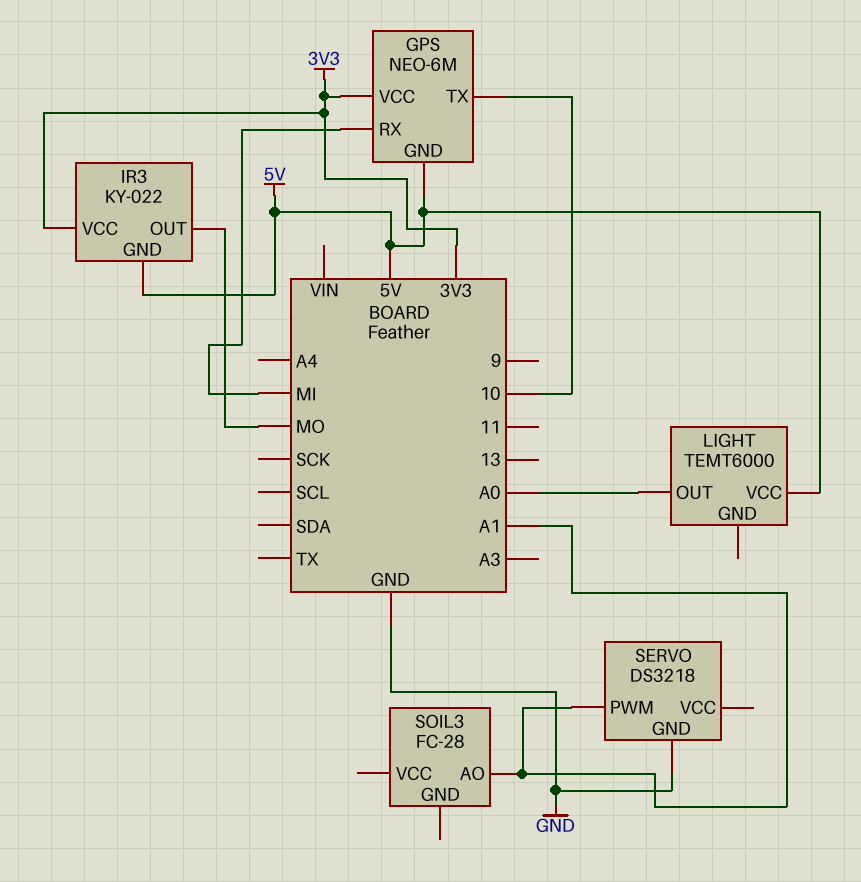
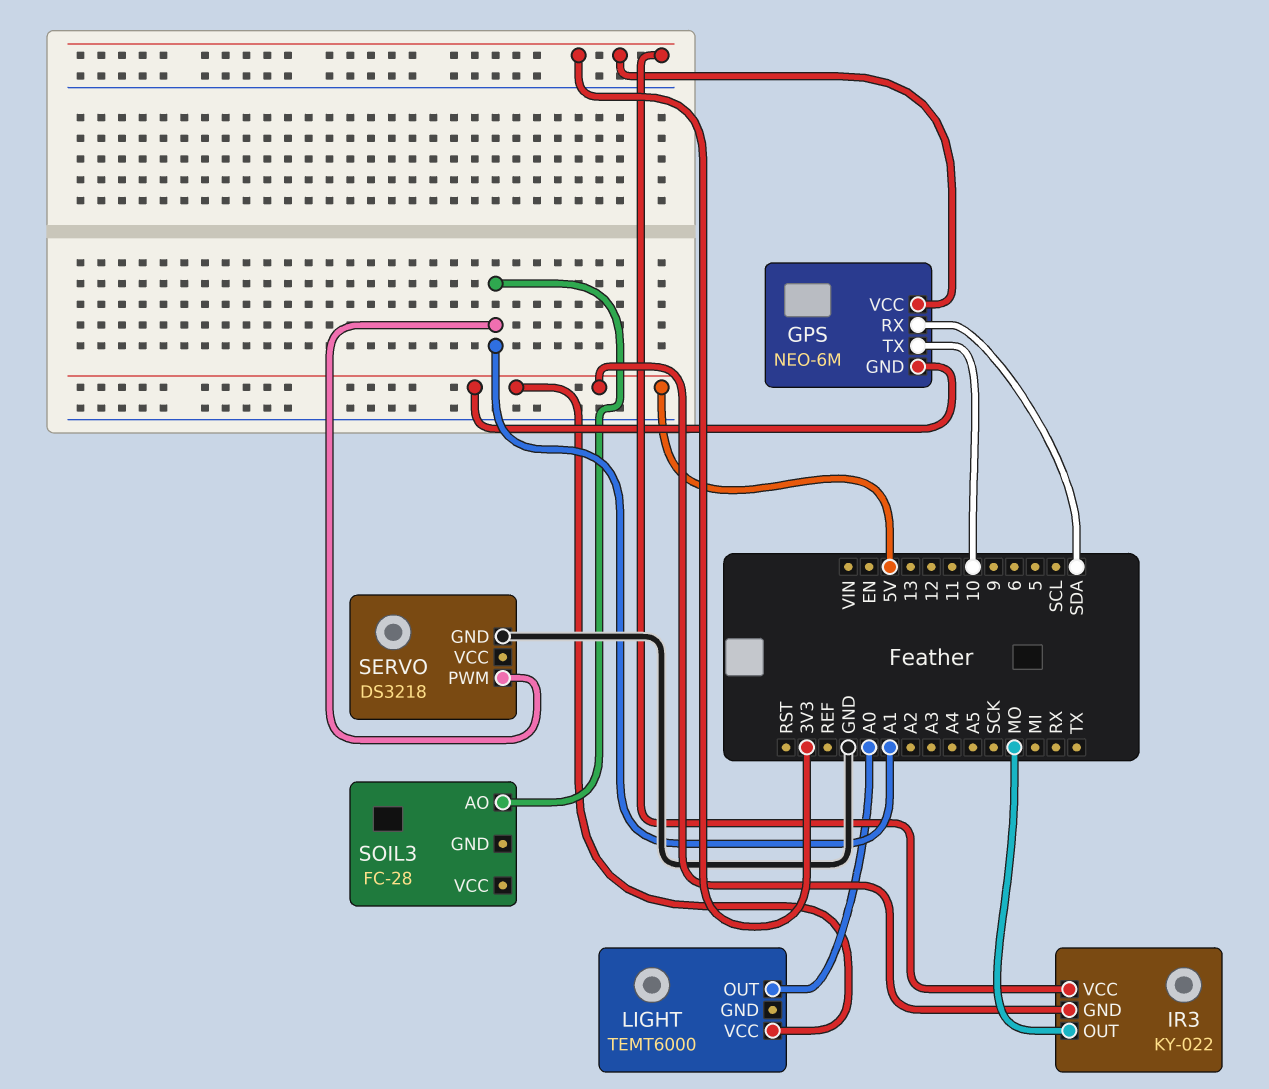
GPS pin RX: MI -> SDA

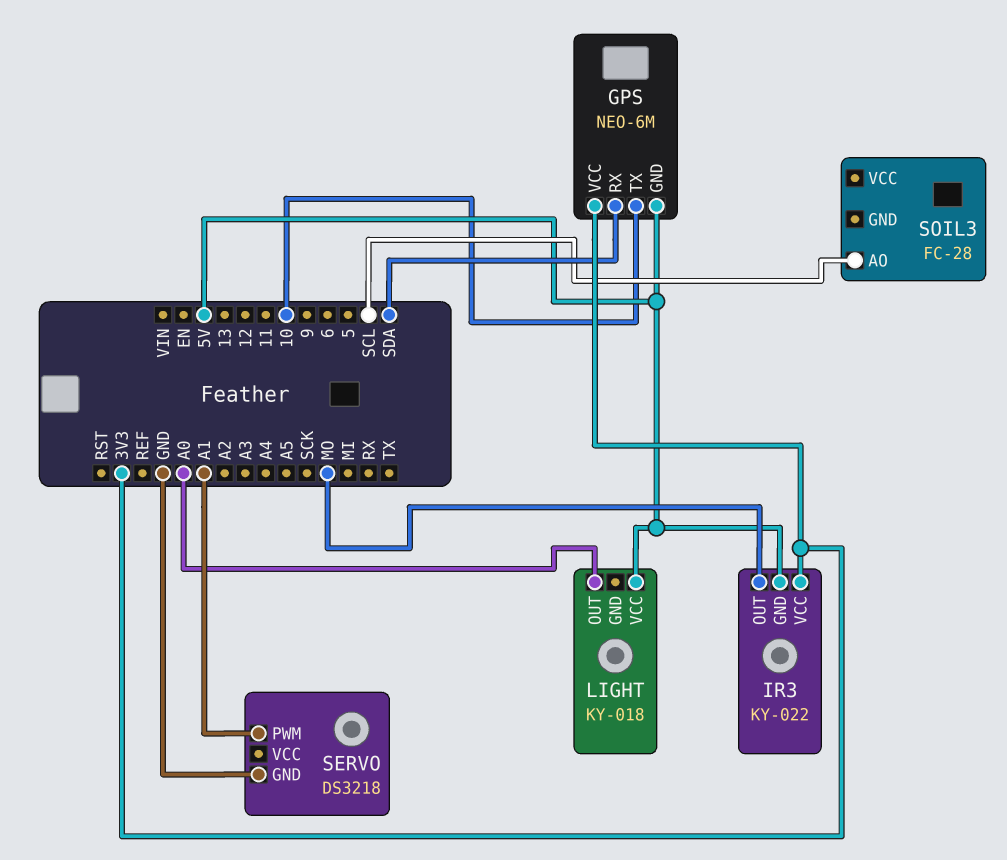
LIGHT: TEMT6000 -> KY-018
SOIL3 pin AO: A1 -> SCL

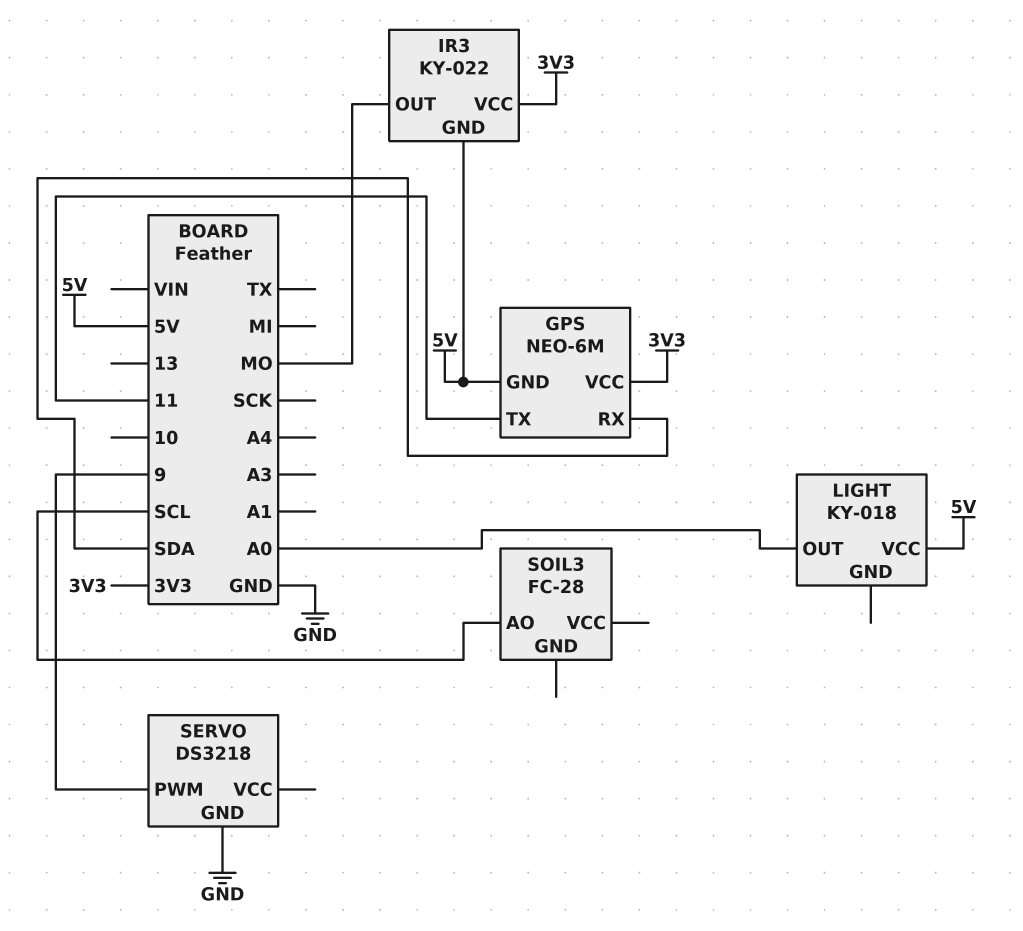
GPS pin TX: 10 -> 11
SERVO pin PWM: A1 -> 9

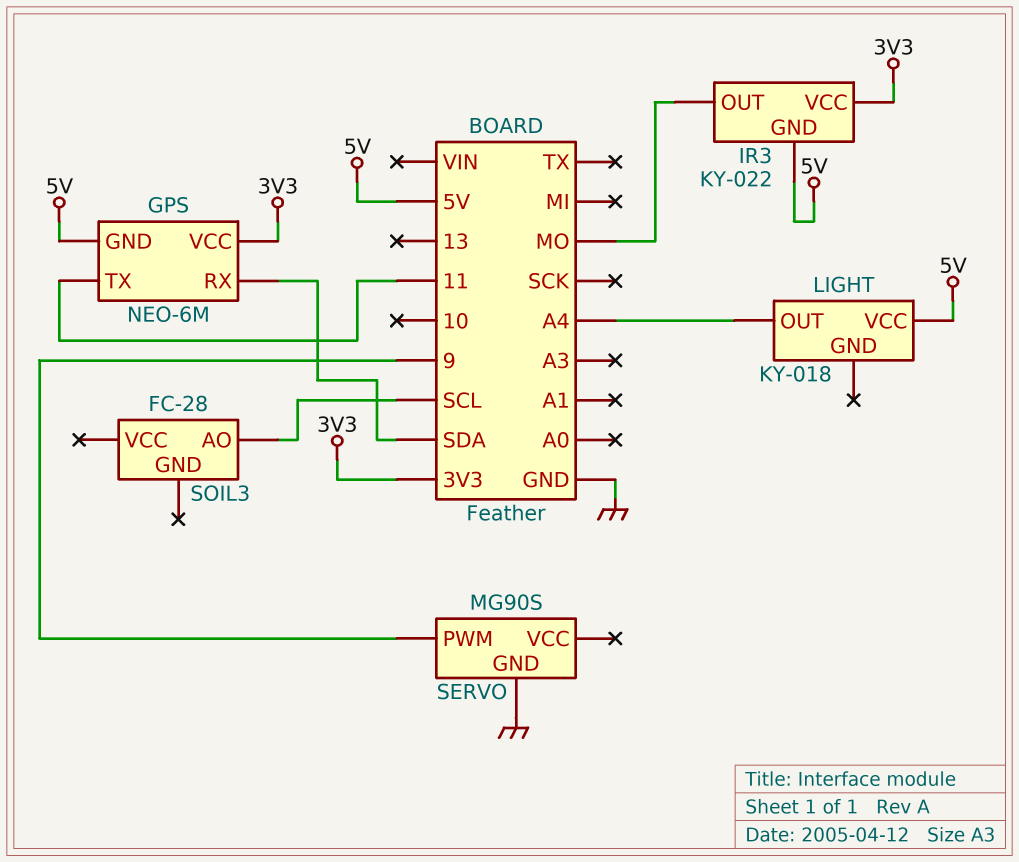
LIGHT pin OUT: A0 -> A4
SERVO: DS3218 -> MG90S

